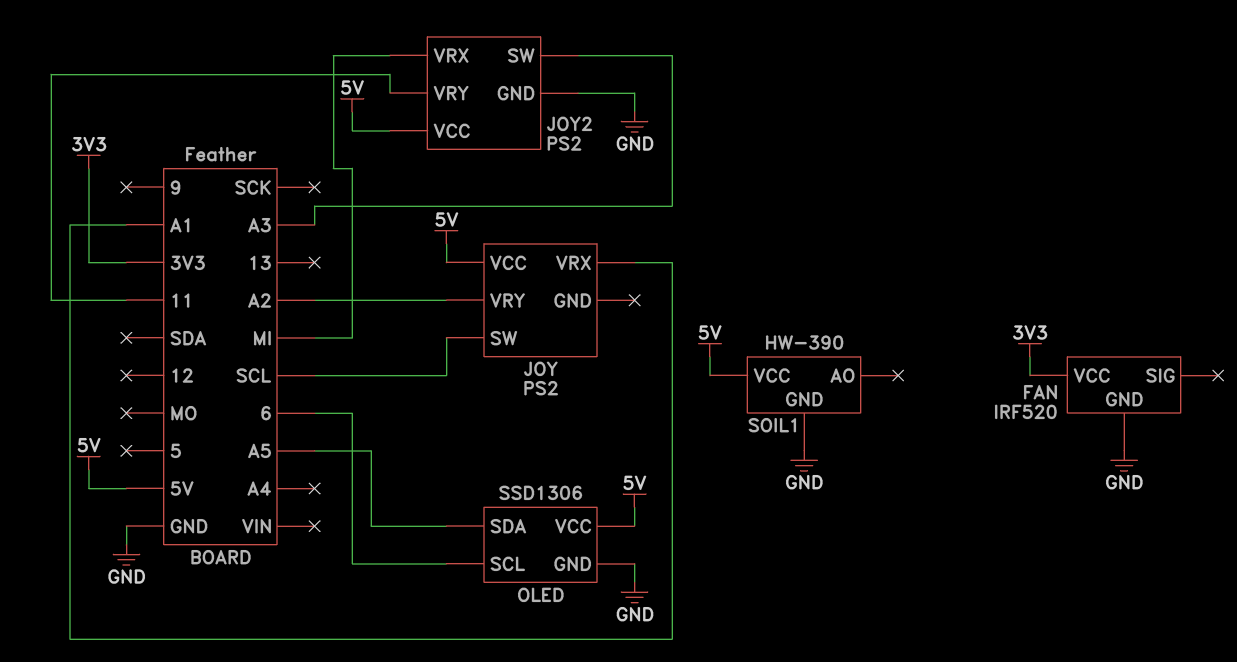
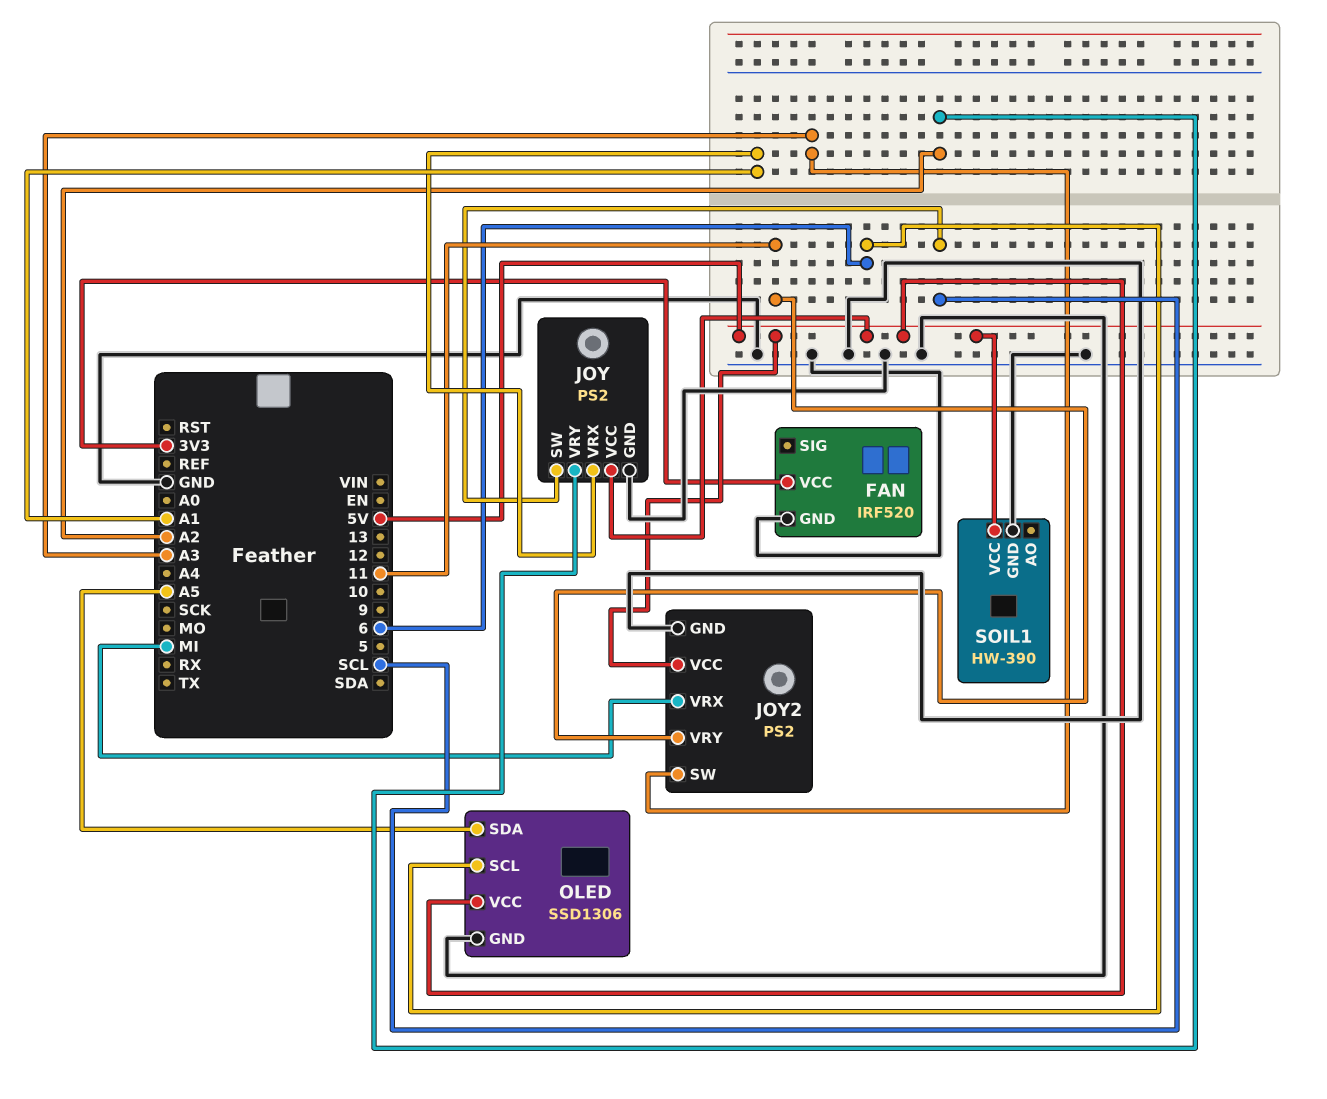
JOY pin GND: none -> GND

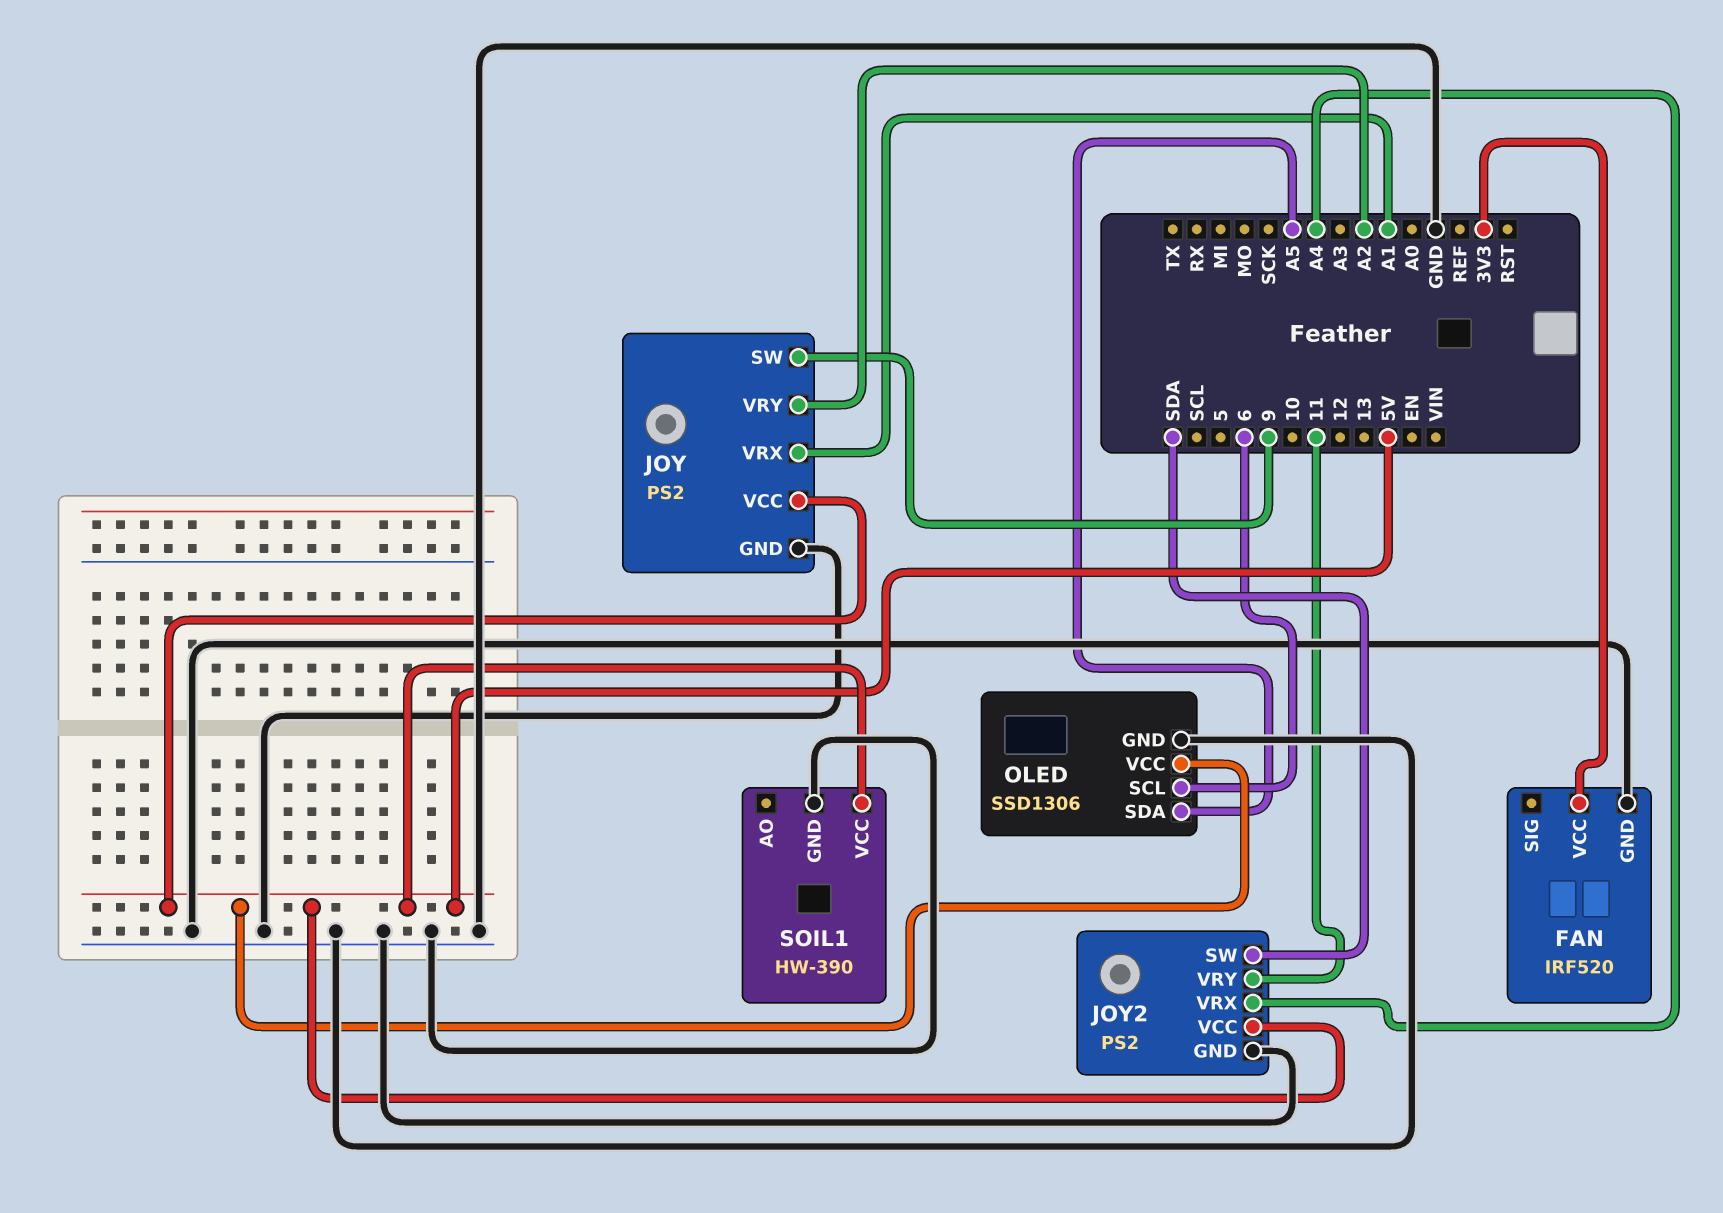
JOY pin SW: SCL -> 9
JOY2 pin SW: A3 -> SDA
JOY2 pin VRX: MI -> A4

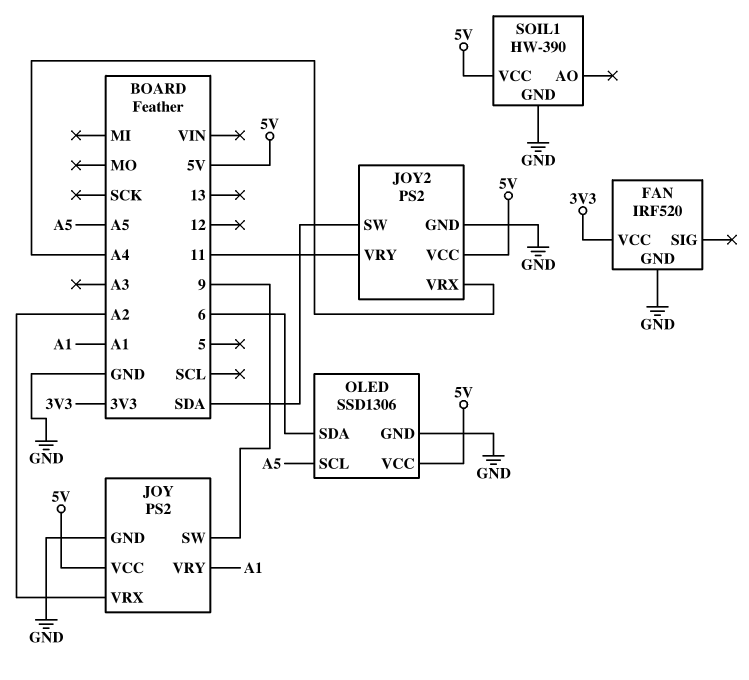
JOY pin VRX: A1 -> A2
JOY pin VRY: A2 -> A1
OLED pin SCL: 6 -> A5
OLED pin SDA: A5 -> 6

